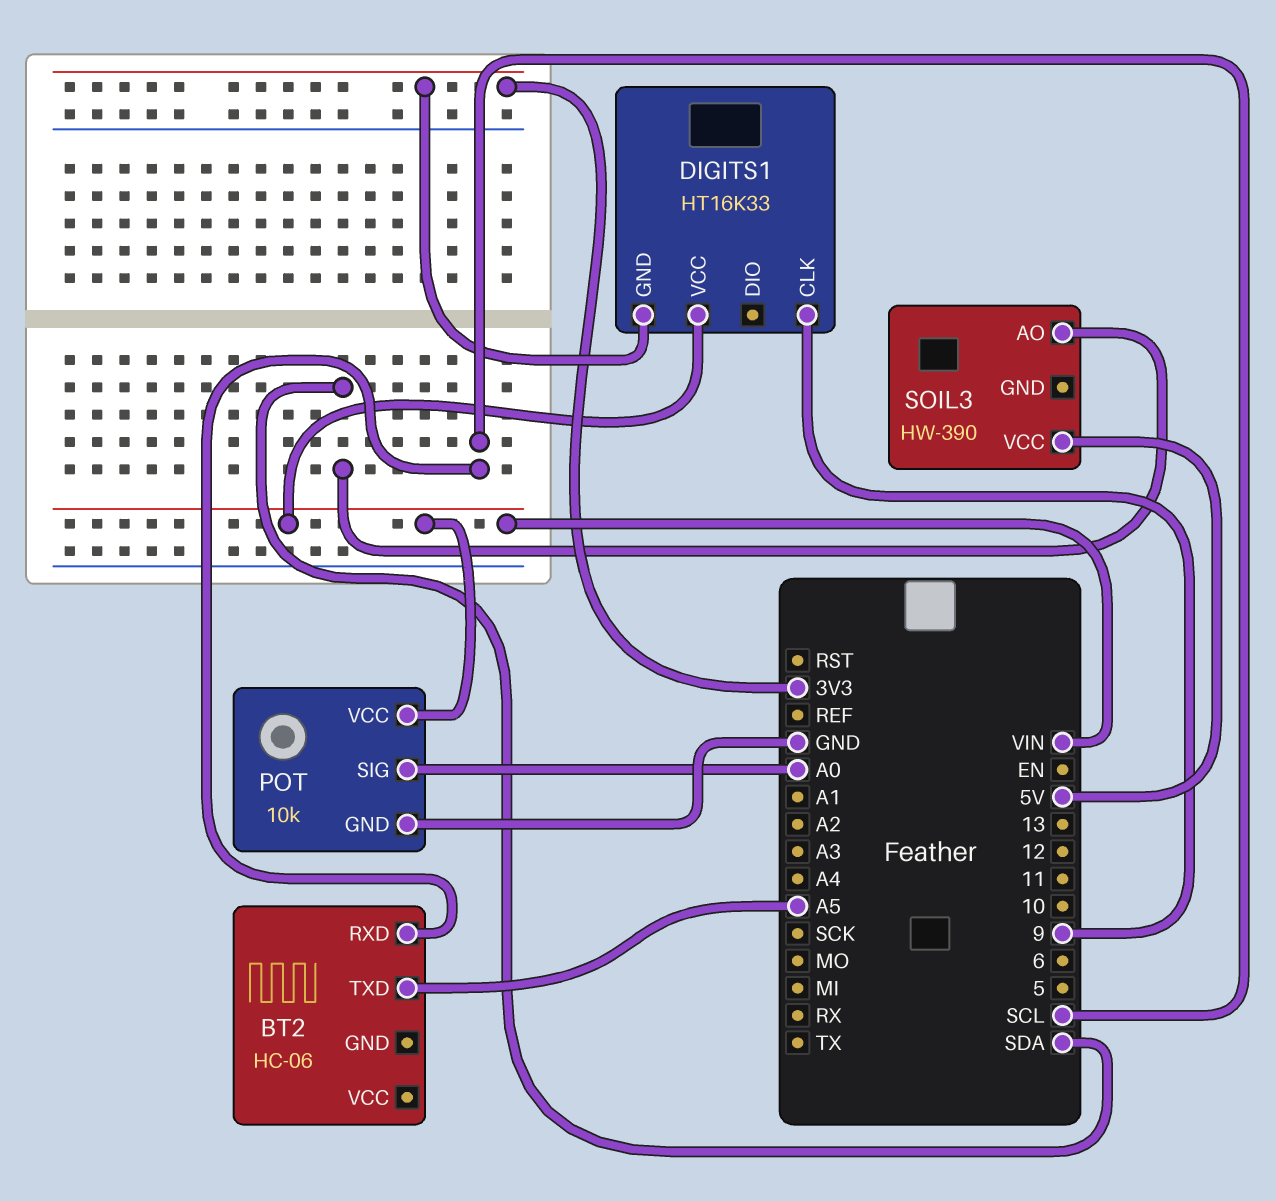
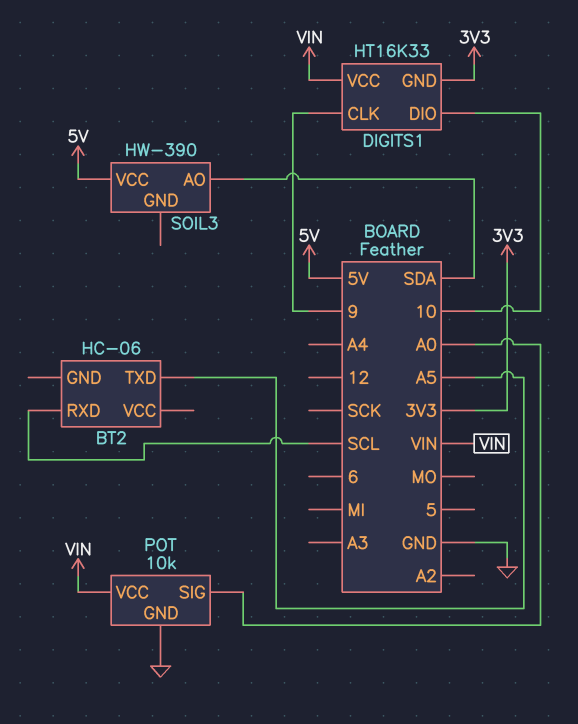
DIGITS1 pin DIO: none -> 10

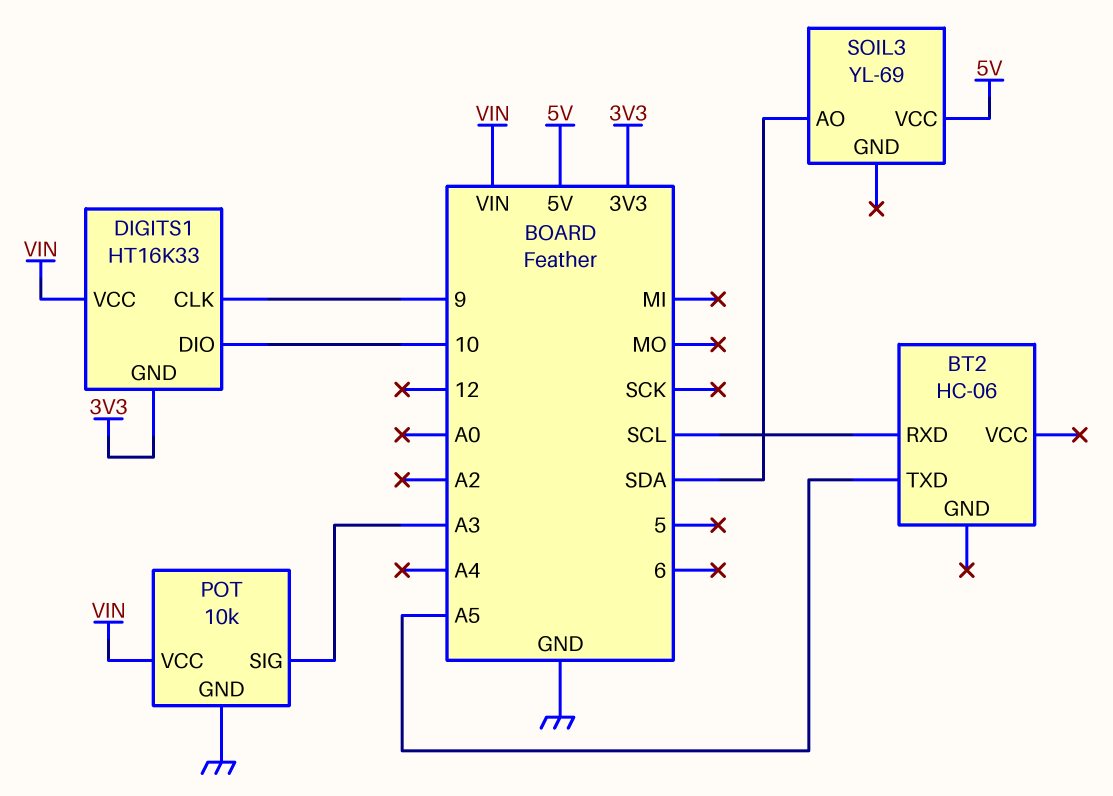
POT pin SIG: A0 -> A3
SOIL3: HW-390 -> YL-69

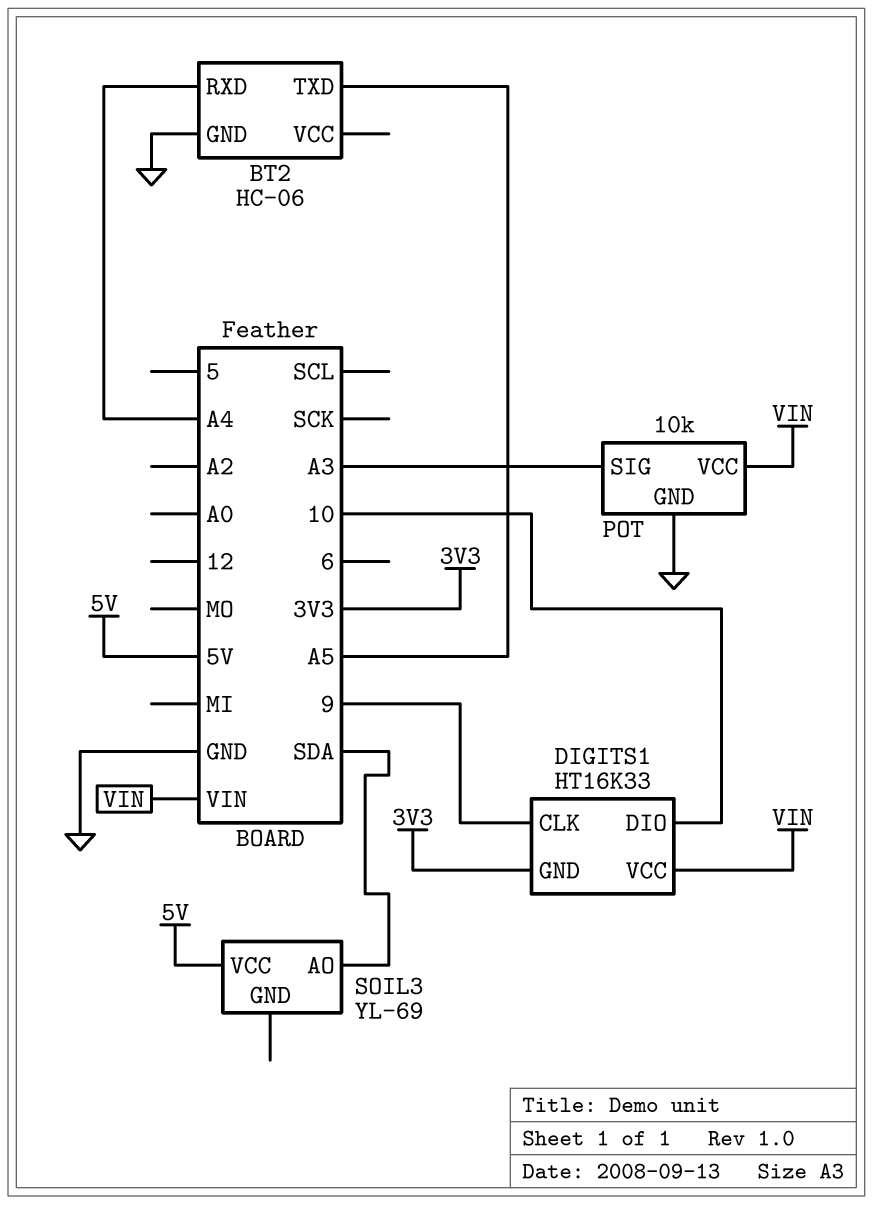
BT2 pin GND: none -> GND
BT2 pin RXD: SCL -> A4

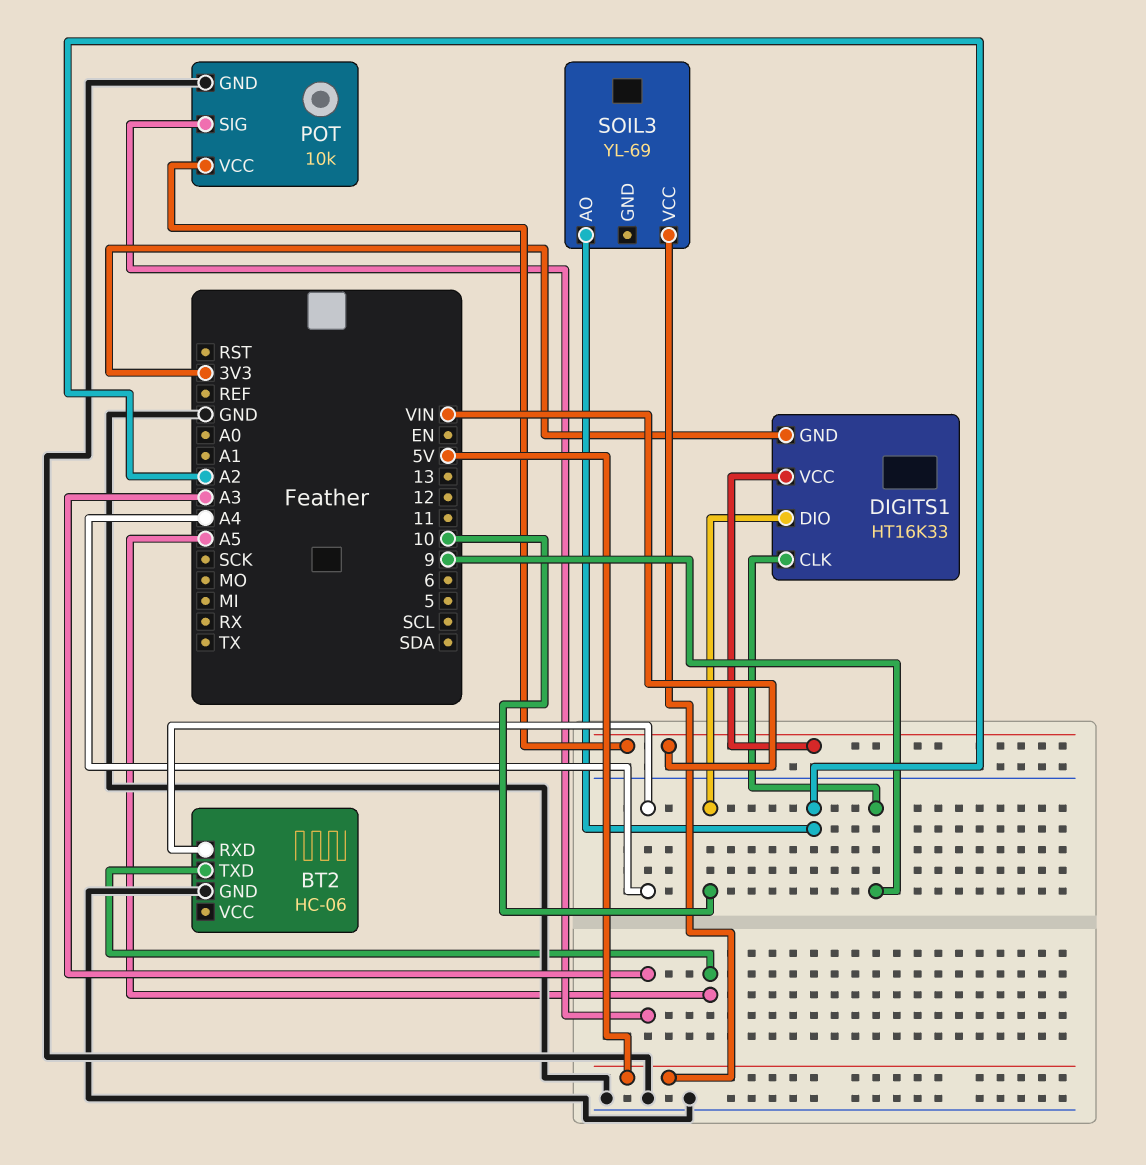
SOIL3 pin AO: SDA -> A2

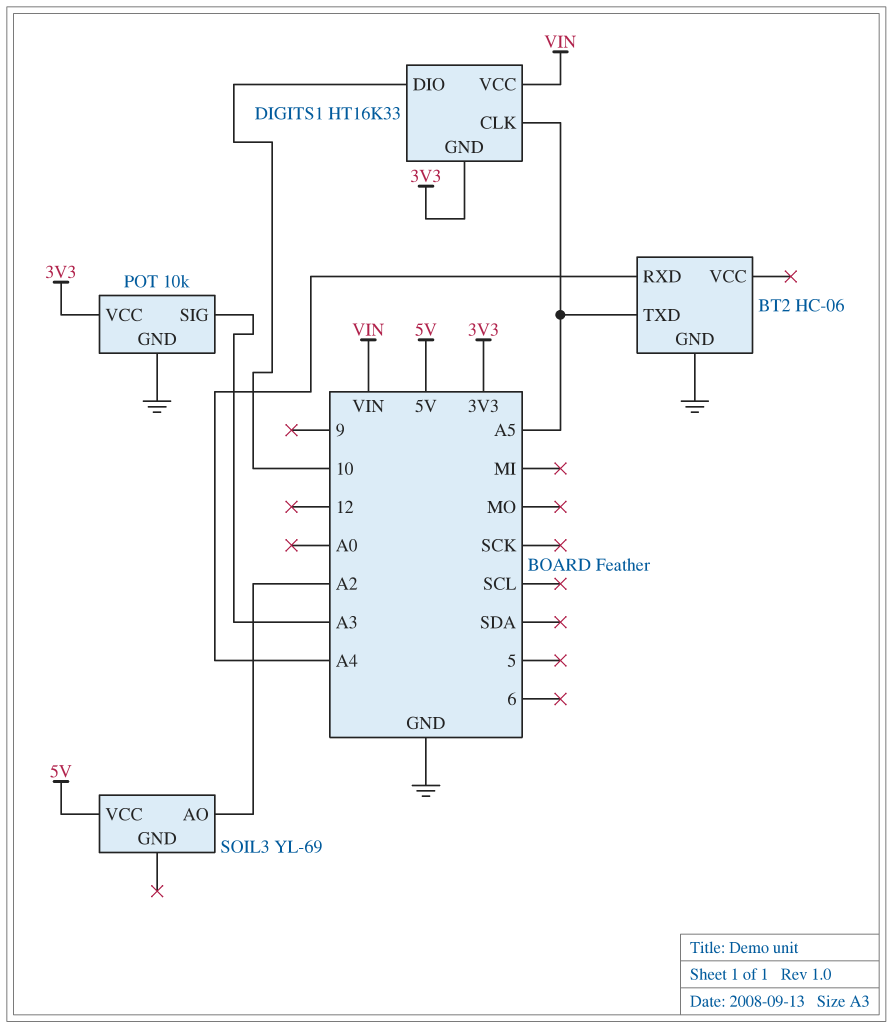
DIGITS1 pin CLK: 9 -> A5
POT pin VCC: VIN -> 3V3

